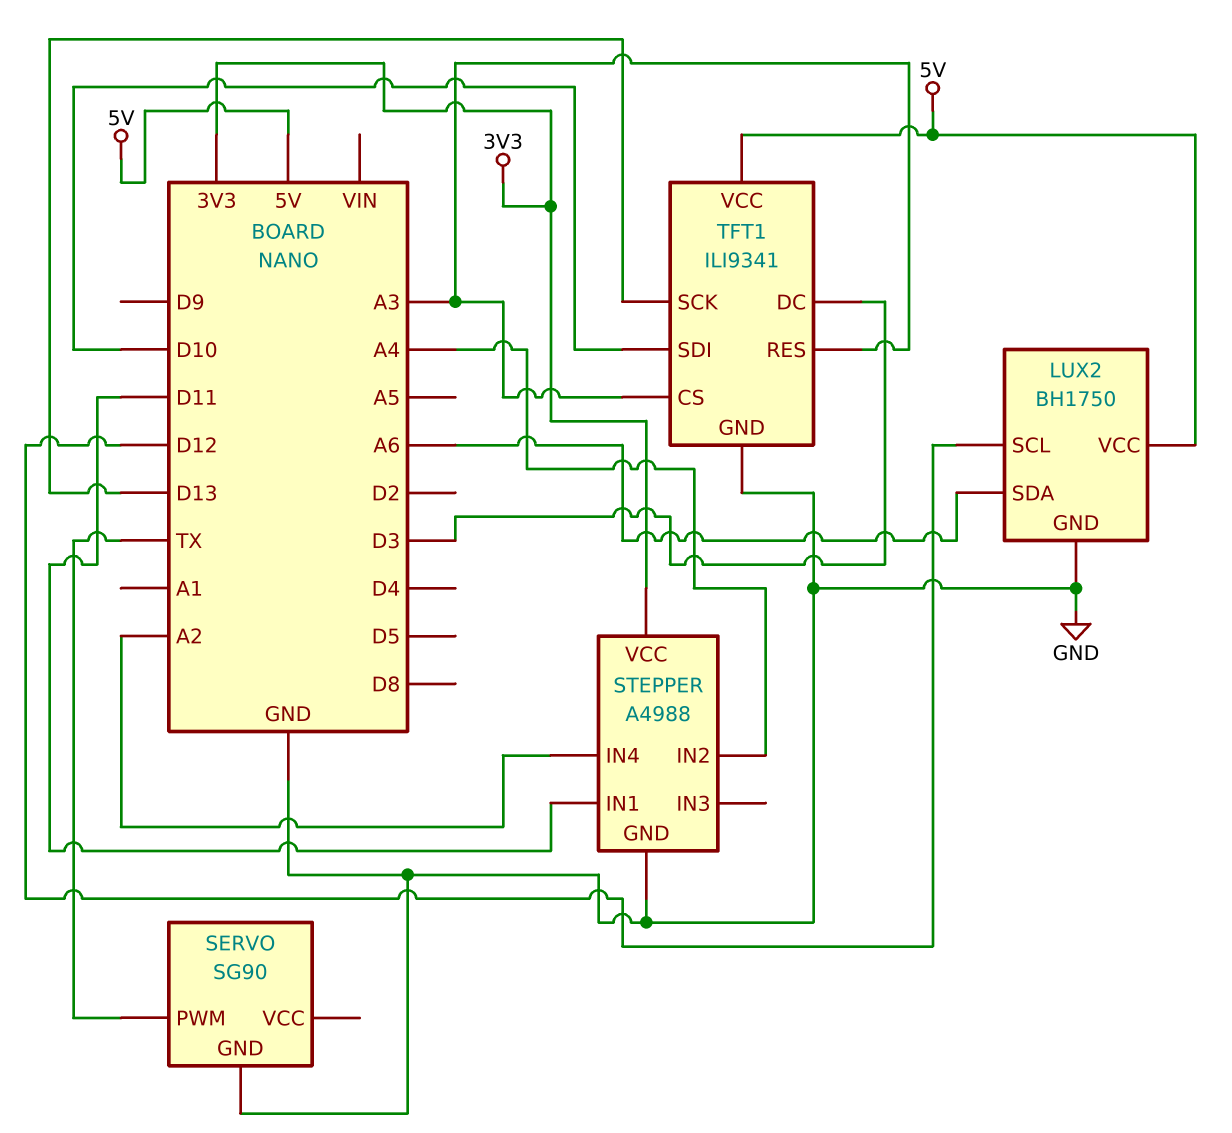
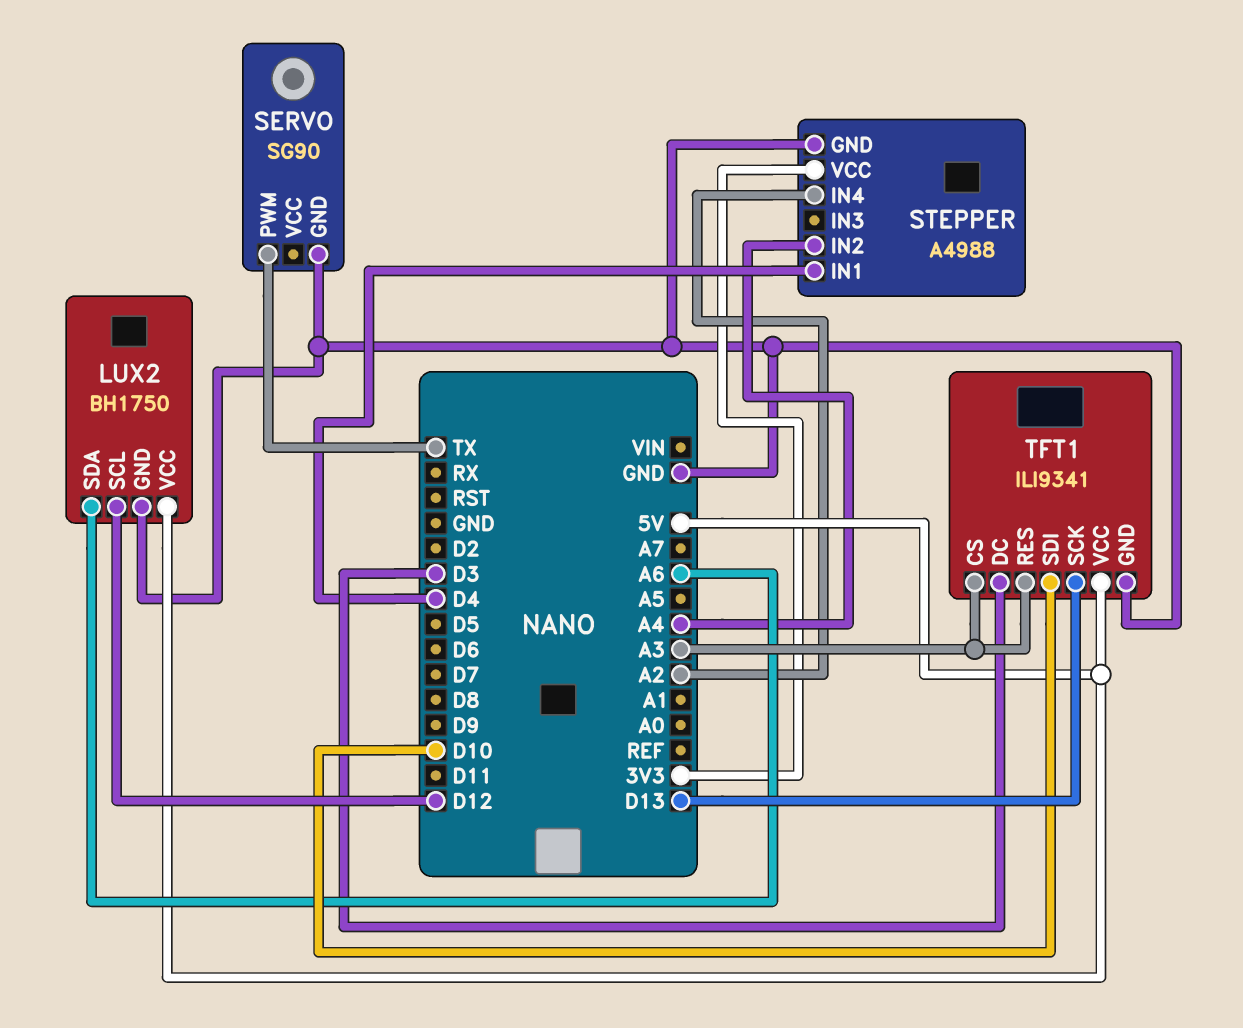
STEPPER pin IN1: D11 -> D4

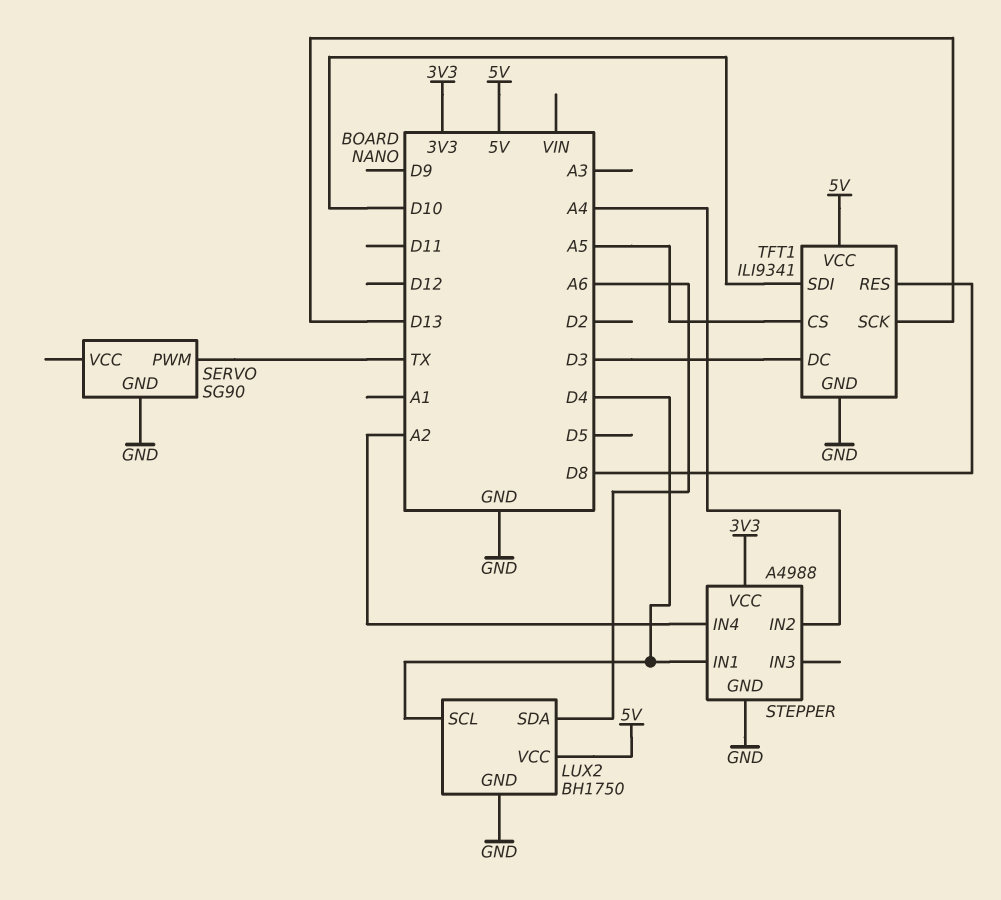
LUX2 pin SCL: D12 -> D4
TFT1 pin CS: A3 -> A5
TFT1 pin RES: A3 -> D8

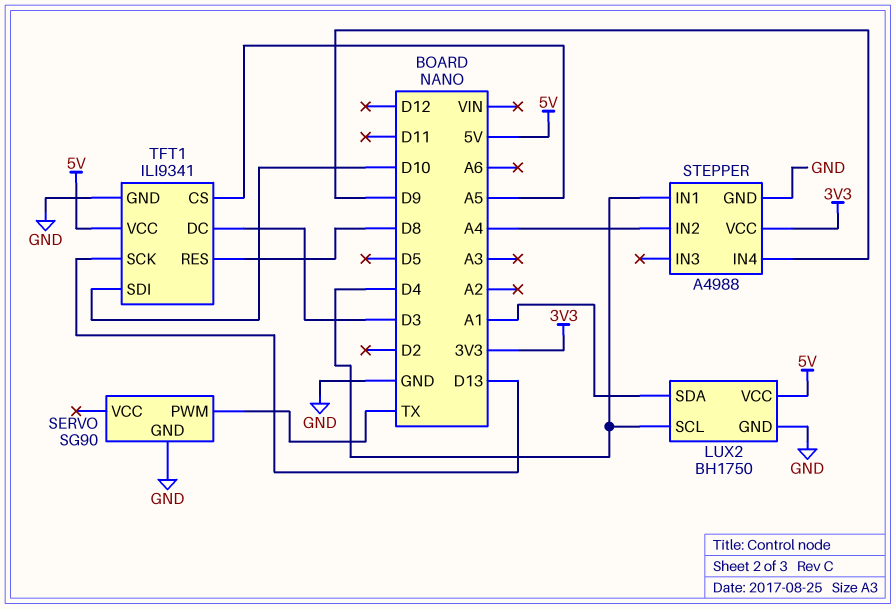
LUX2 pin SDA: A6 -> A1
STEPPER pin IN4: A2 -> D9

